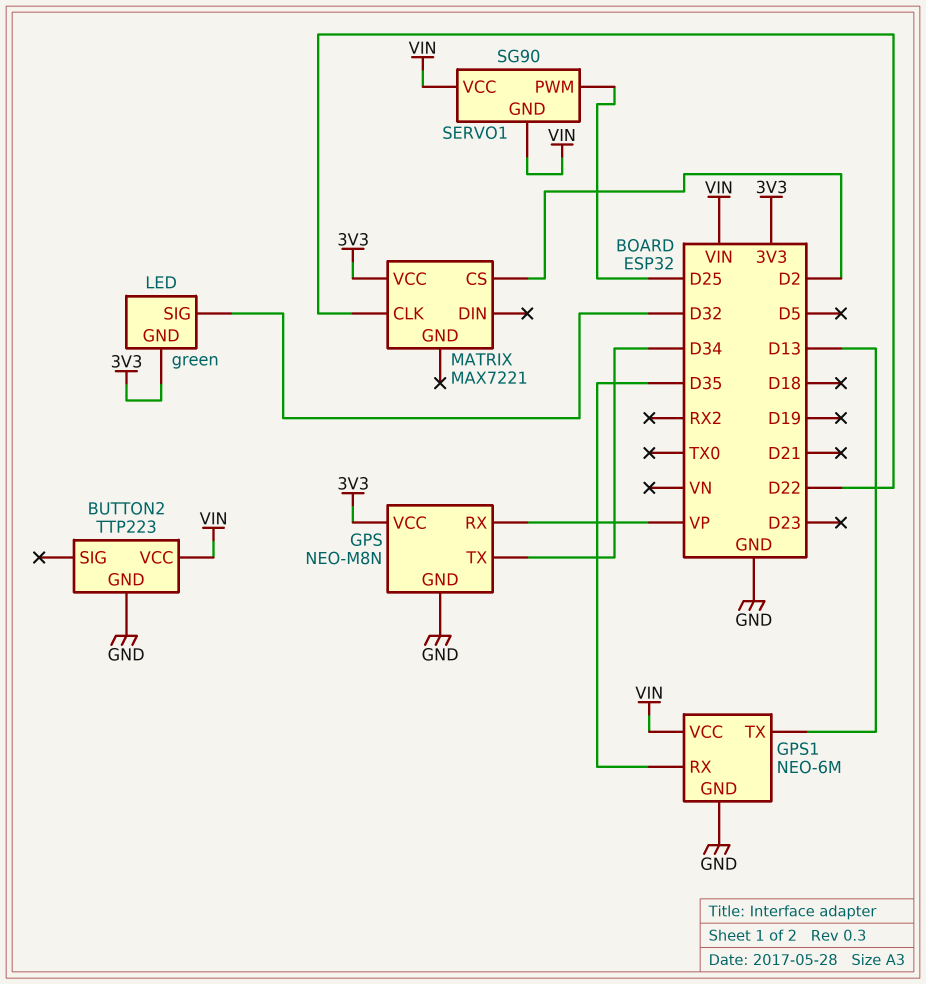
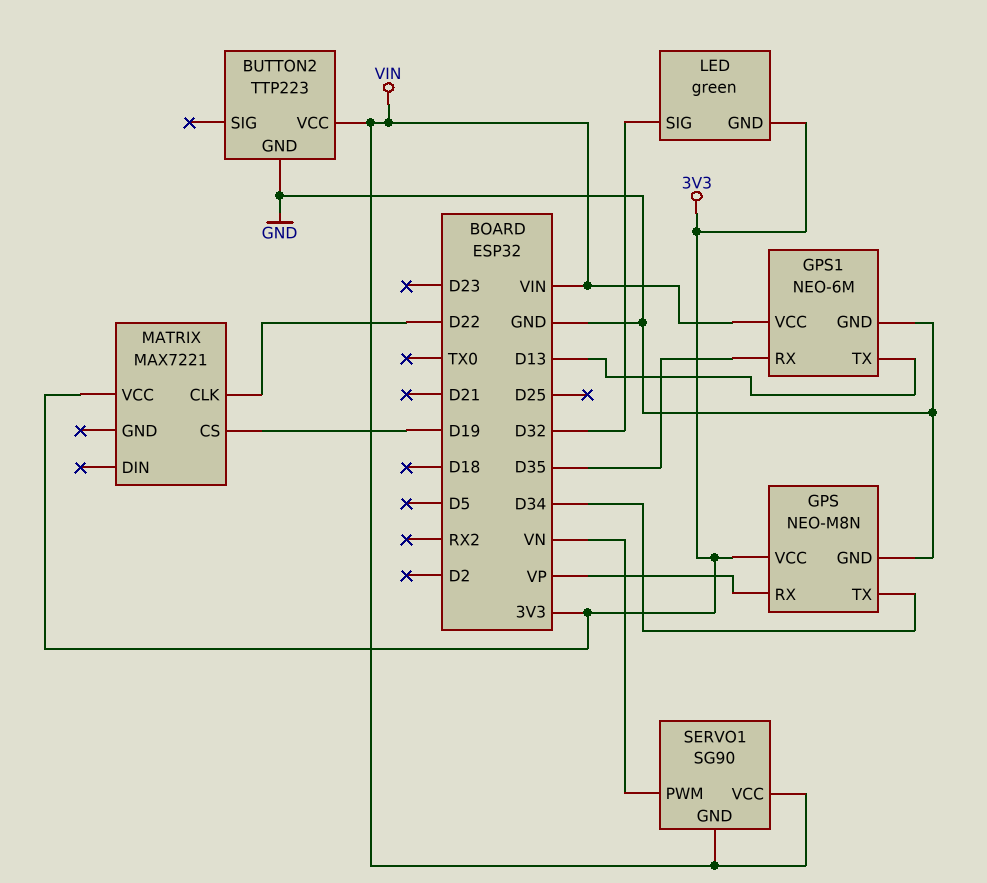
MATRIX pin CS: D2 -> D19
SERVO1 pin PWM: D25 -> VN

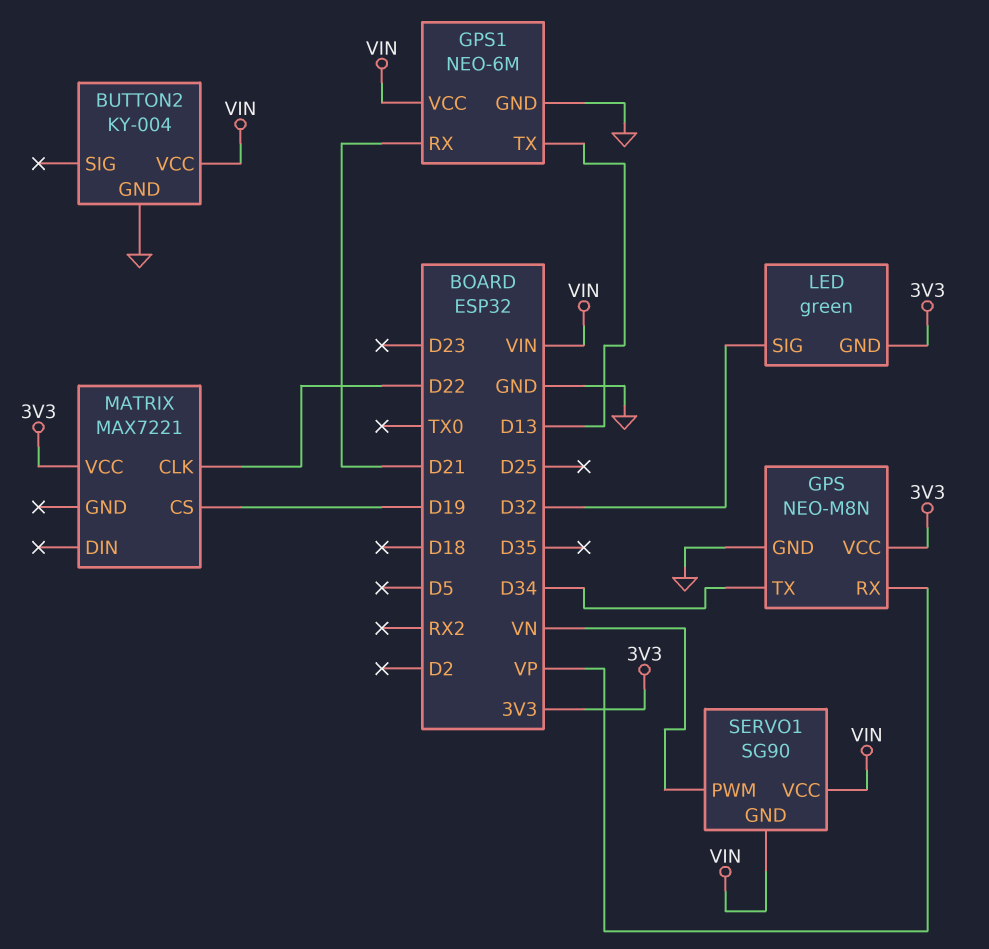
BUTTON2: TTP223 -> KY-004
GPS1 pin RX: D35 -> D21

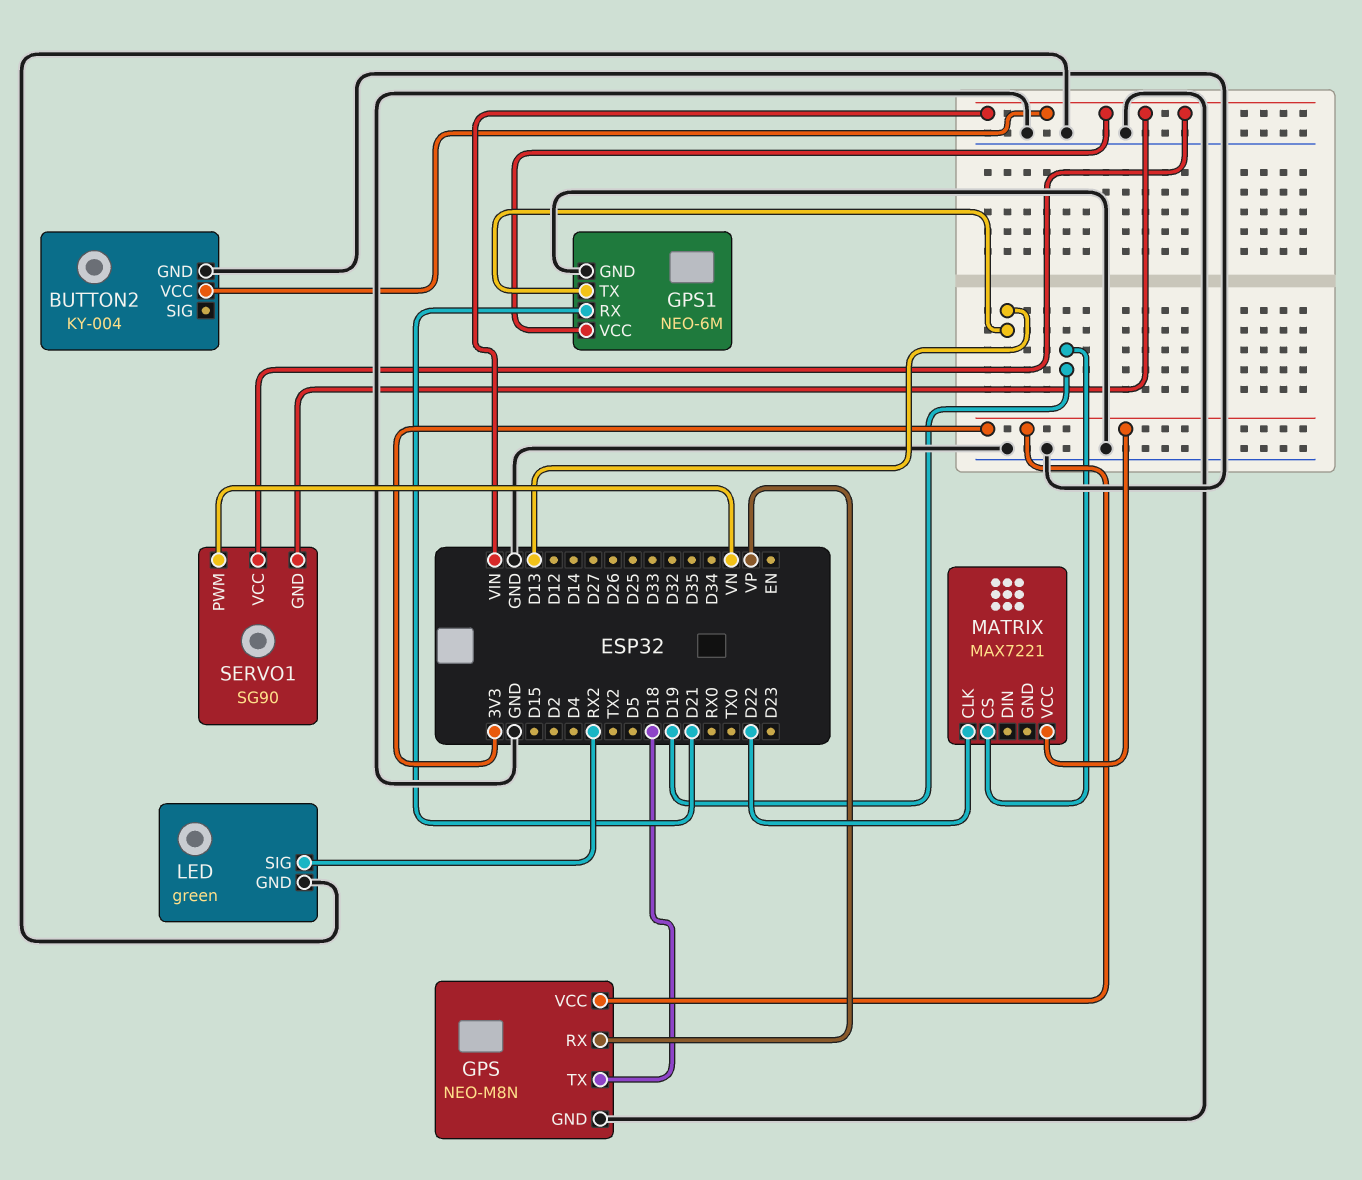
GPS pin TX: D34 -> D18
LED pin GND: 3V3 -> GND
LED pin SIG: D32 -> RX2

